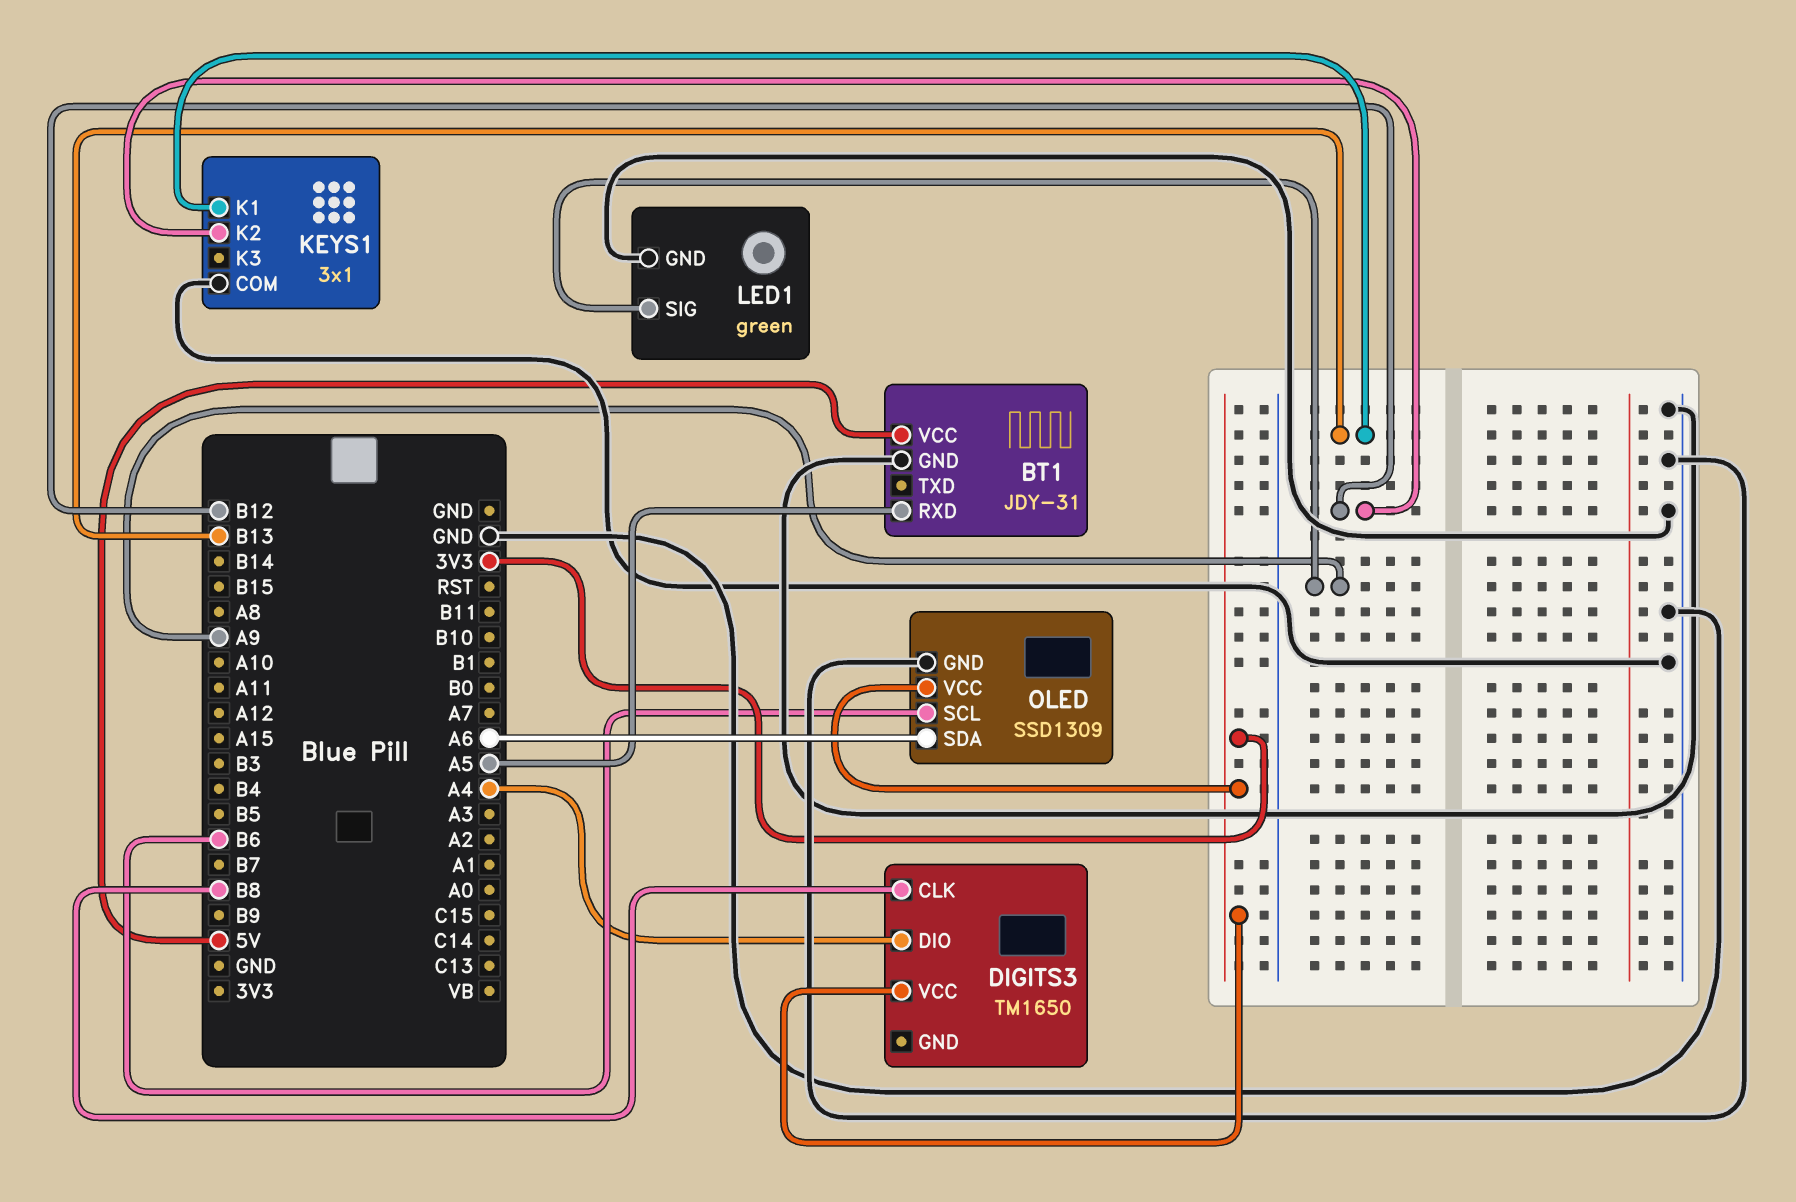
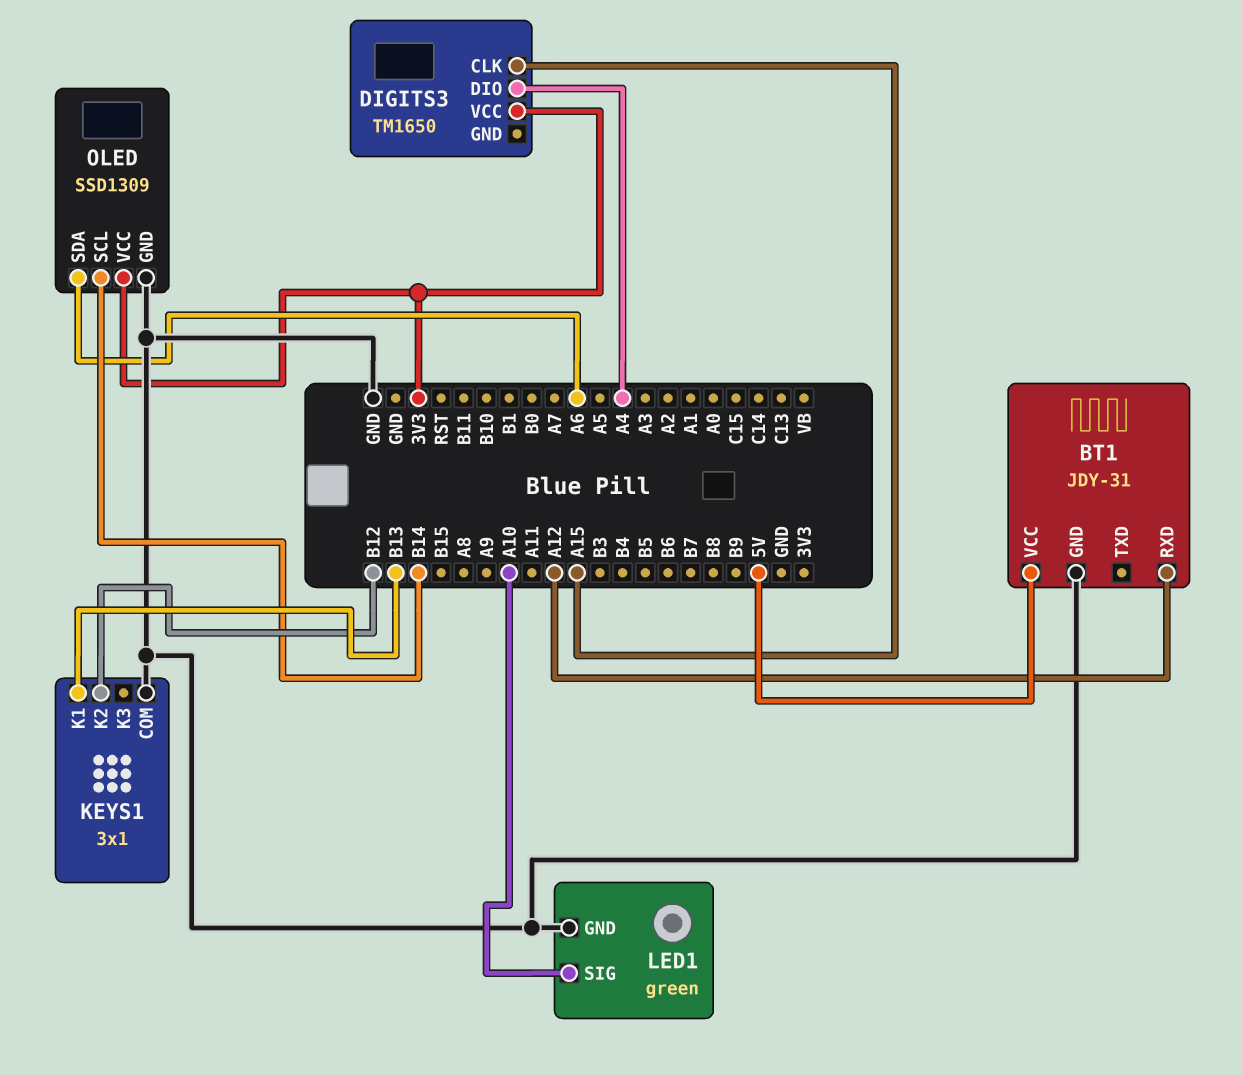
BT1 pin RXD: A5 -> A12
DIGITS3 pin CLK: B8 -> A15
LED1 pin SIG: A9 -> A10
OLED pin SCL: B6 -> B14

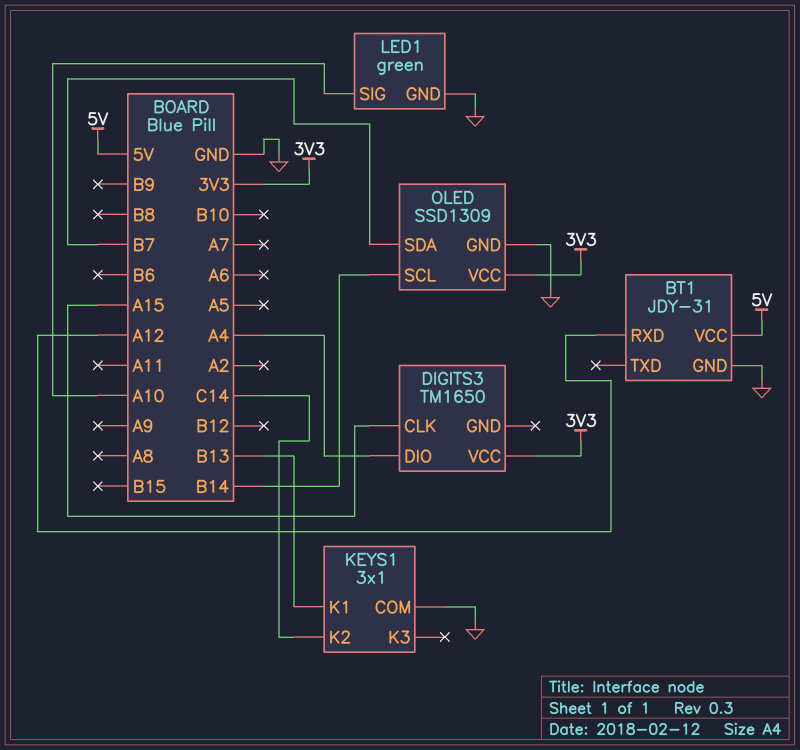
KEYS1 pin K2: B12 -> C14
OLED pin SDA: A6 -> B7

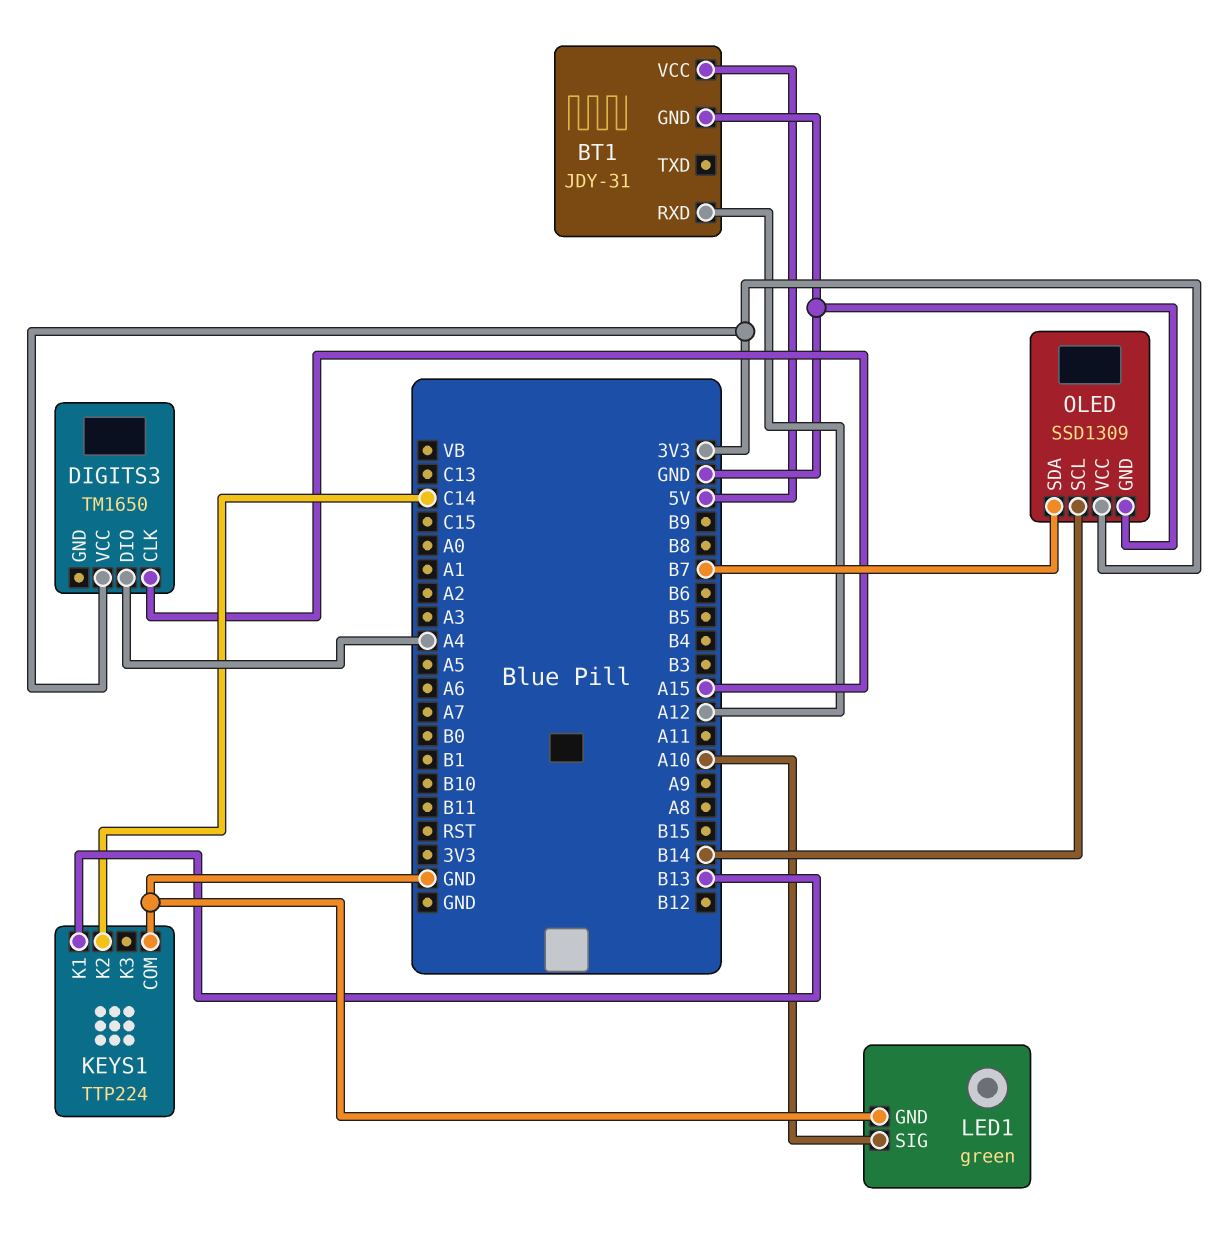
KEYS1: 3x1 -> TTP224

